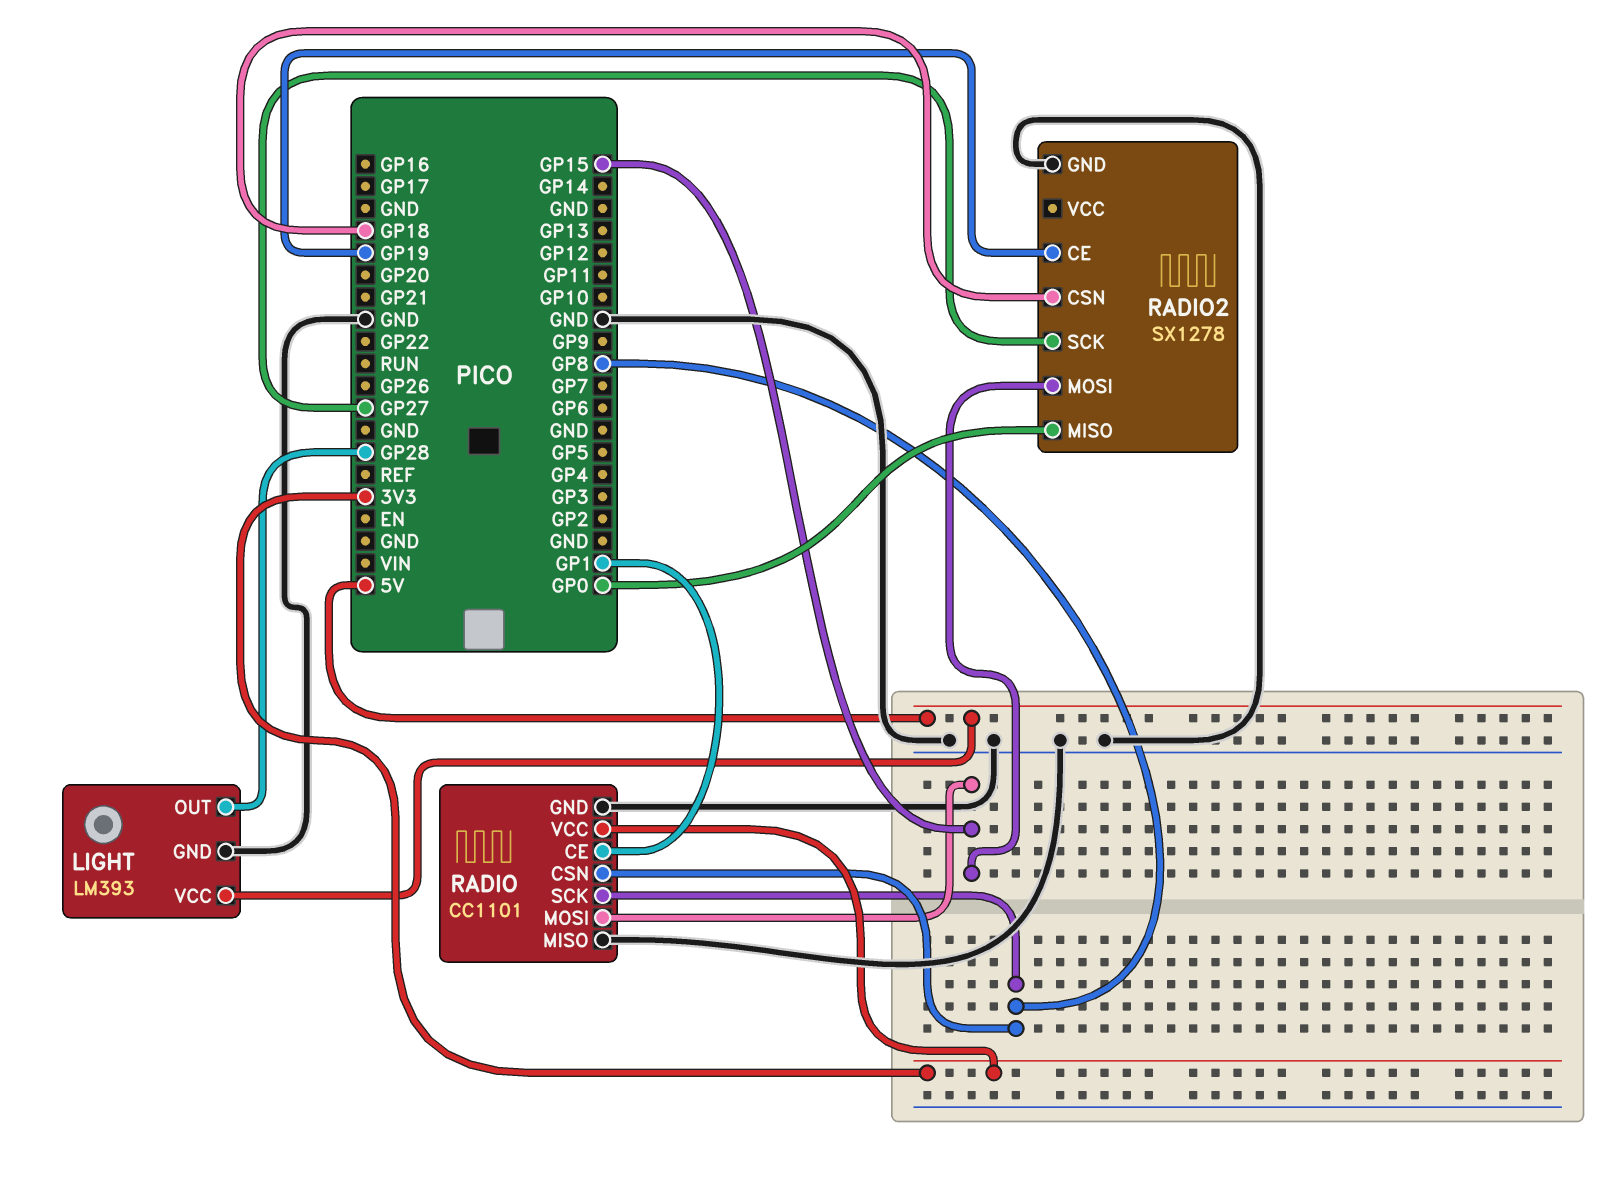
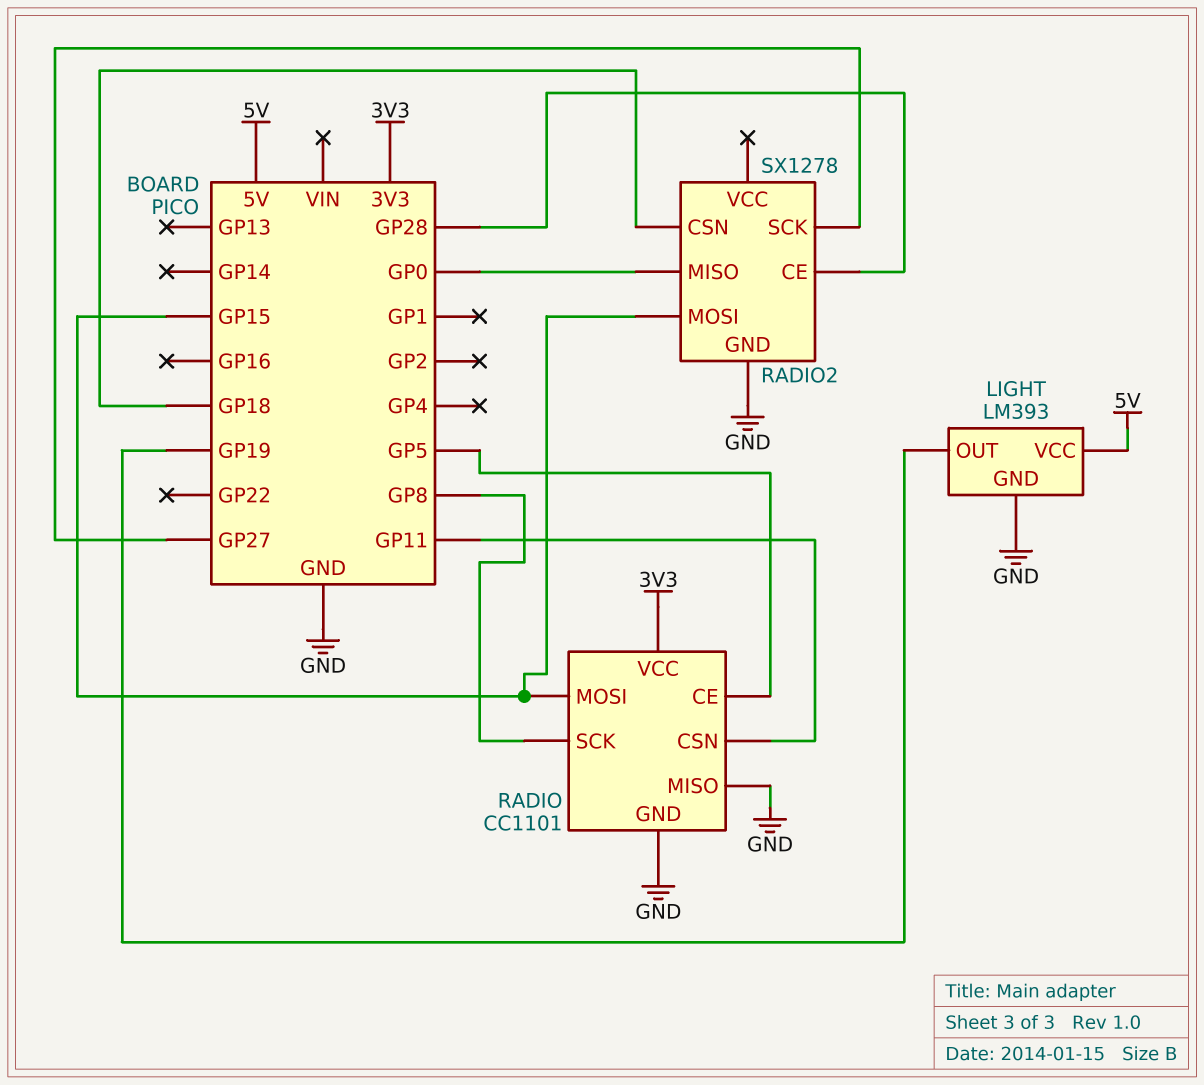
LIGHT pin OUT: GP28 -> GP19
RADIO pin CE: GP1 -> GP5
RADIO pin CSN: GP8 -> GP11
RADIO2 pin CE: GP19 -> GP28

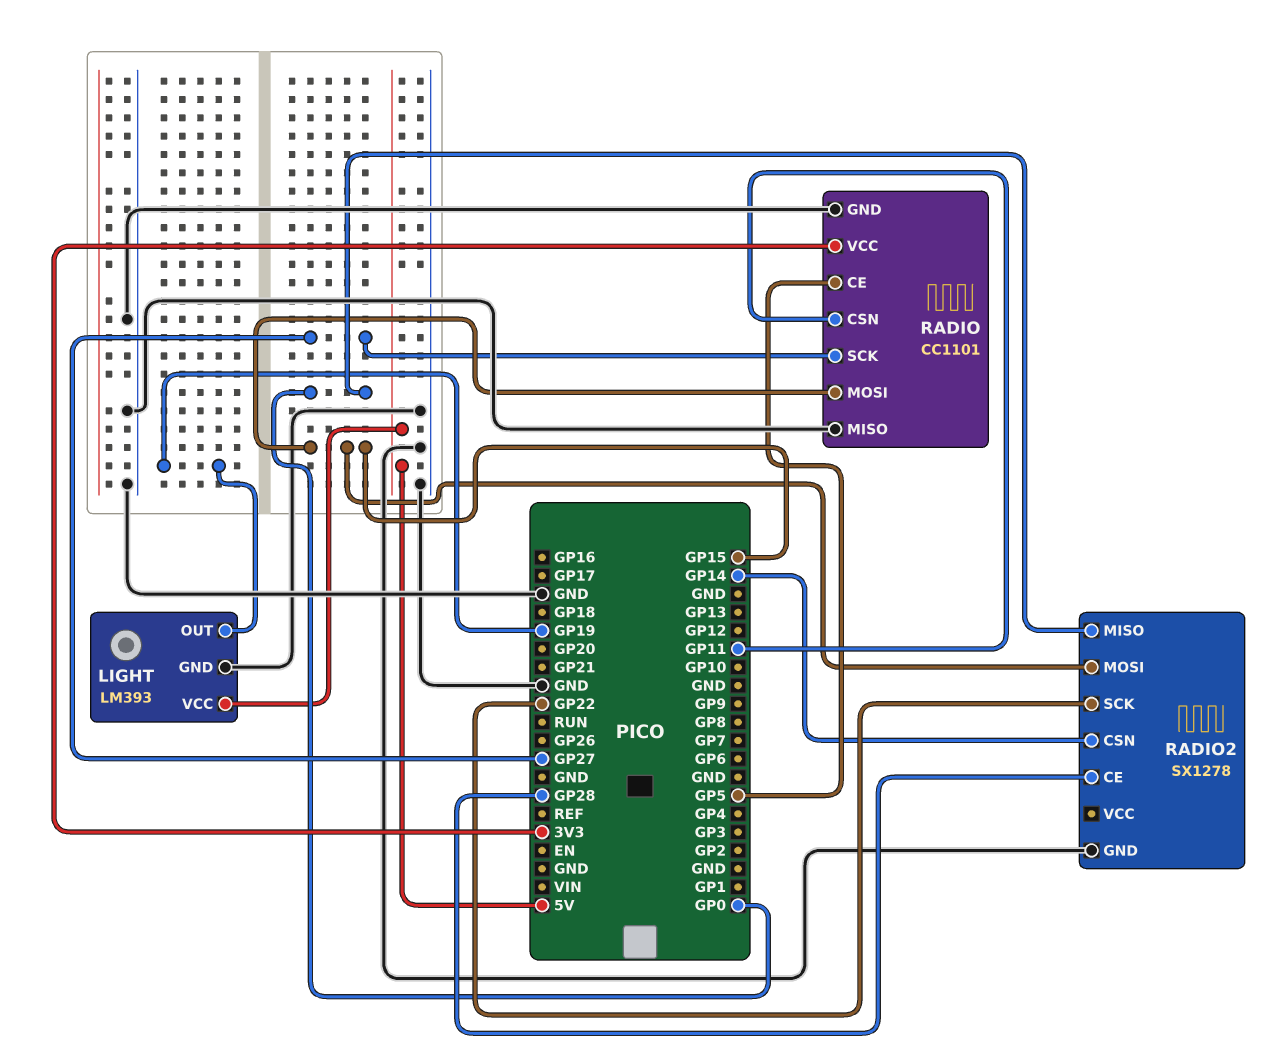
RADIO pin SCK: GP8 -> GP27
RADIO2 pin CSN: GP18 -> GP14
RADIO2 pin SCK: GP27 -> GP22

